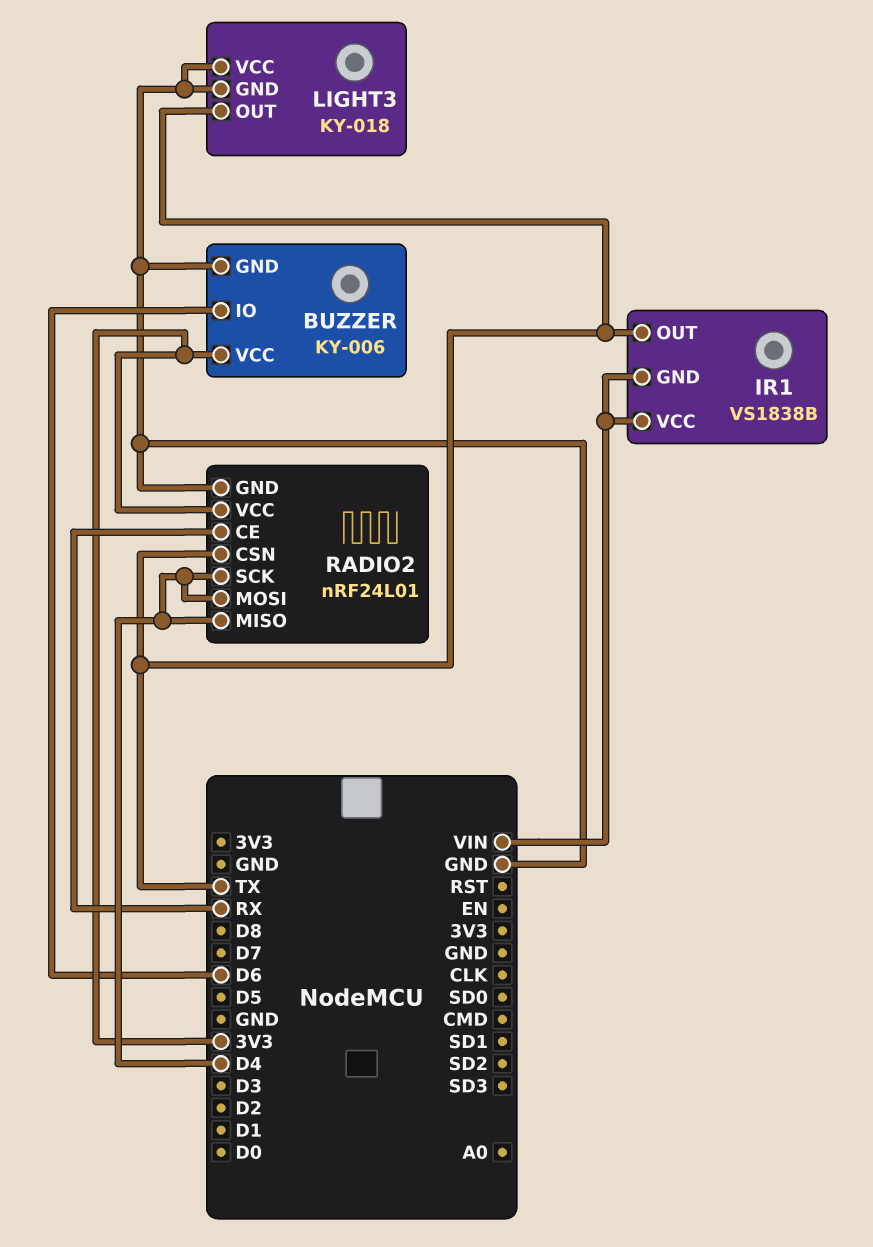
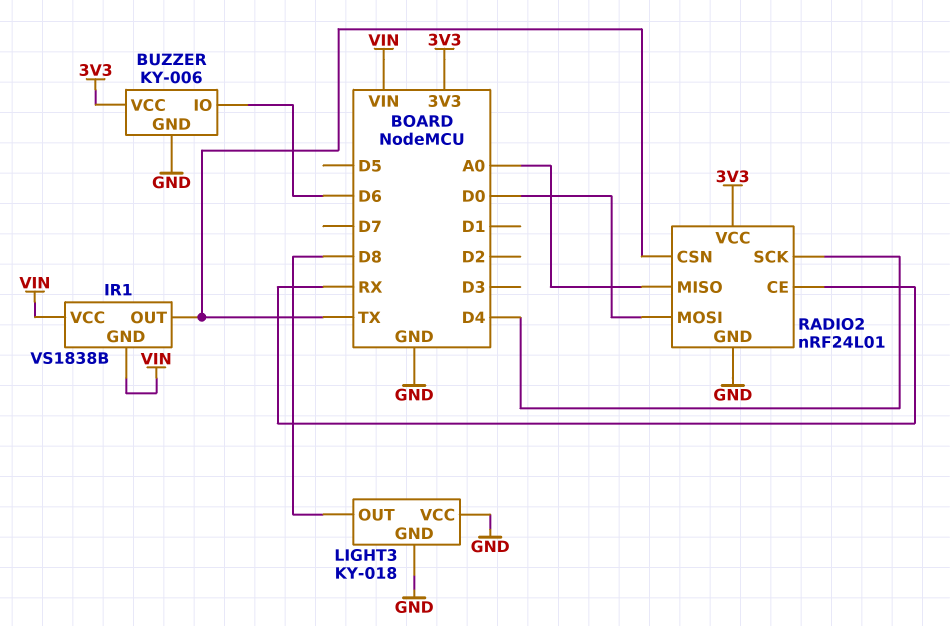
LIGHT3 pin OUT: TX -> D8
RADIO2 pin MISO: D4 -> A0
RADIO2 pin MOSI: D4 -> D0

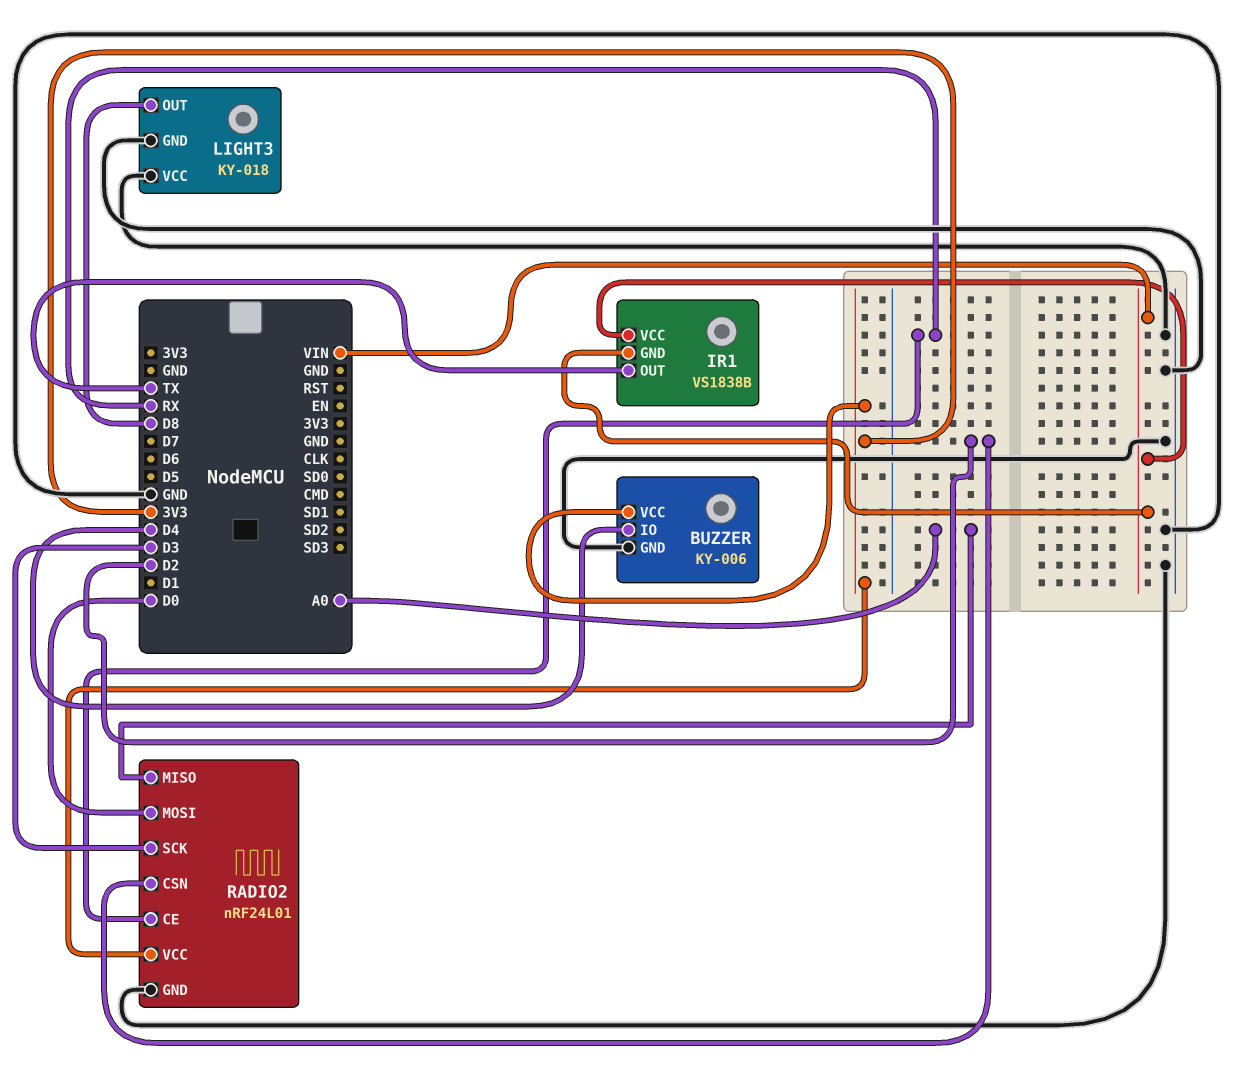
BUZZER pin IO: D6 -> D4
RADIO2 pin CSN: TX -> D2
RADIO2 pin SCK: D4 -> D3

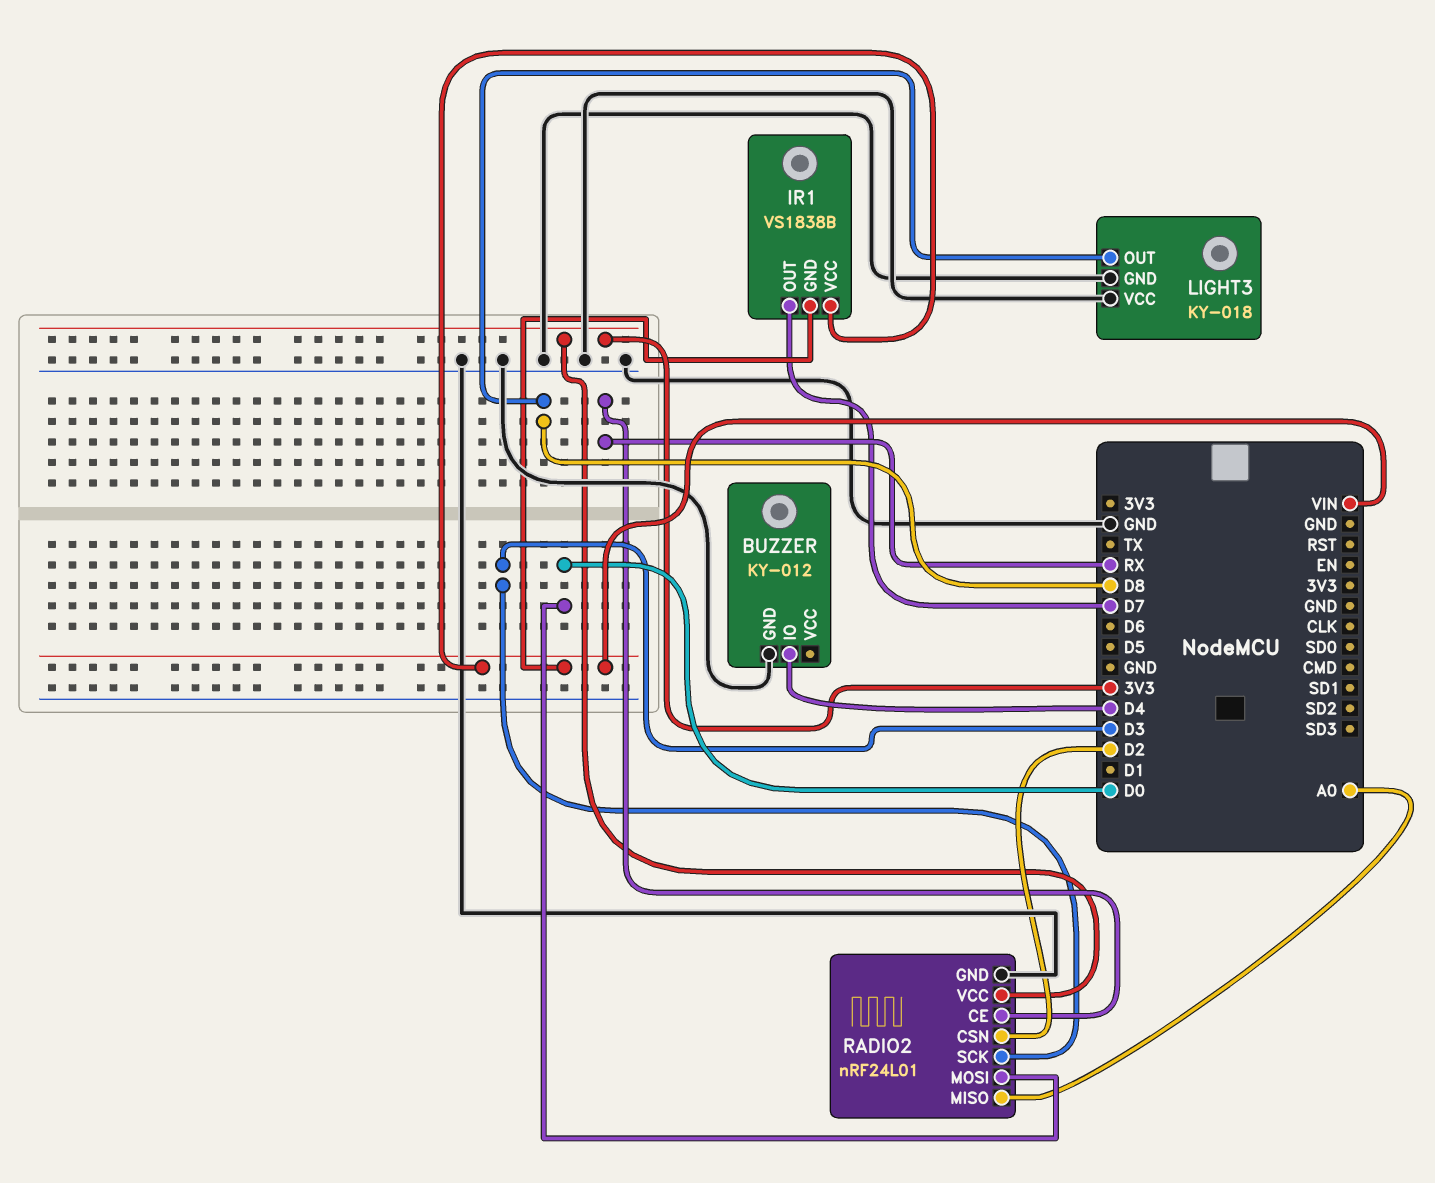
BUZZER: KY-006 -> KY-012
BUZZER pin VCC: 3V3 -> none
IR1 pin OUT: TX -> D7

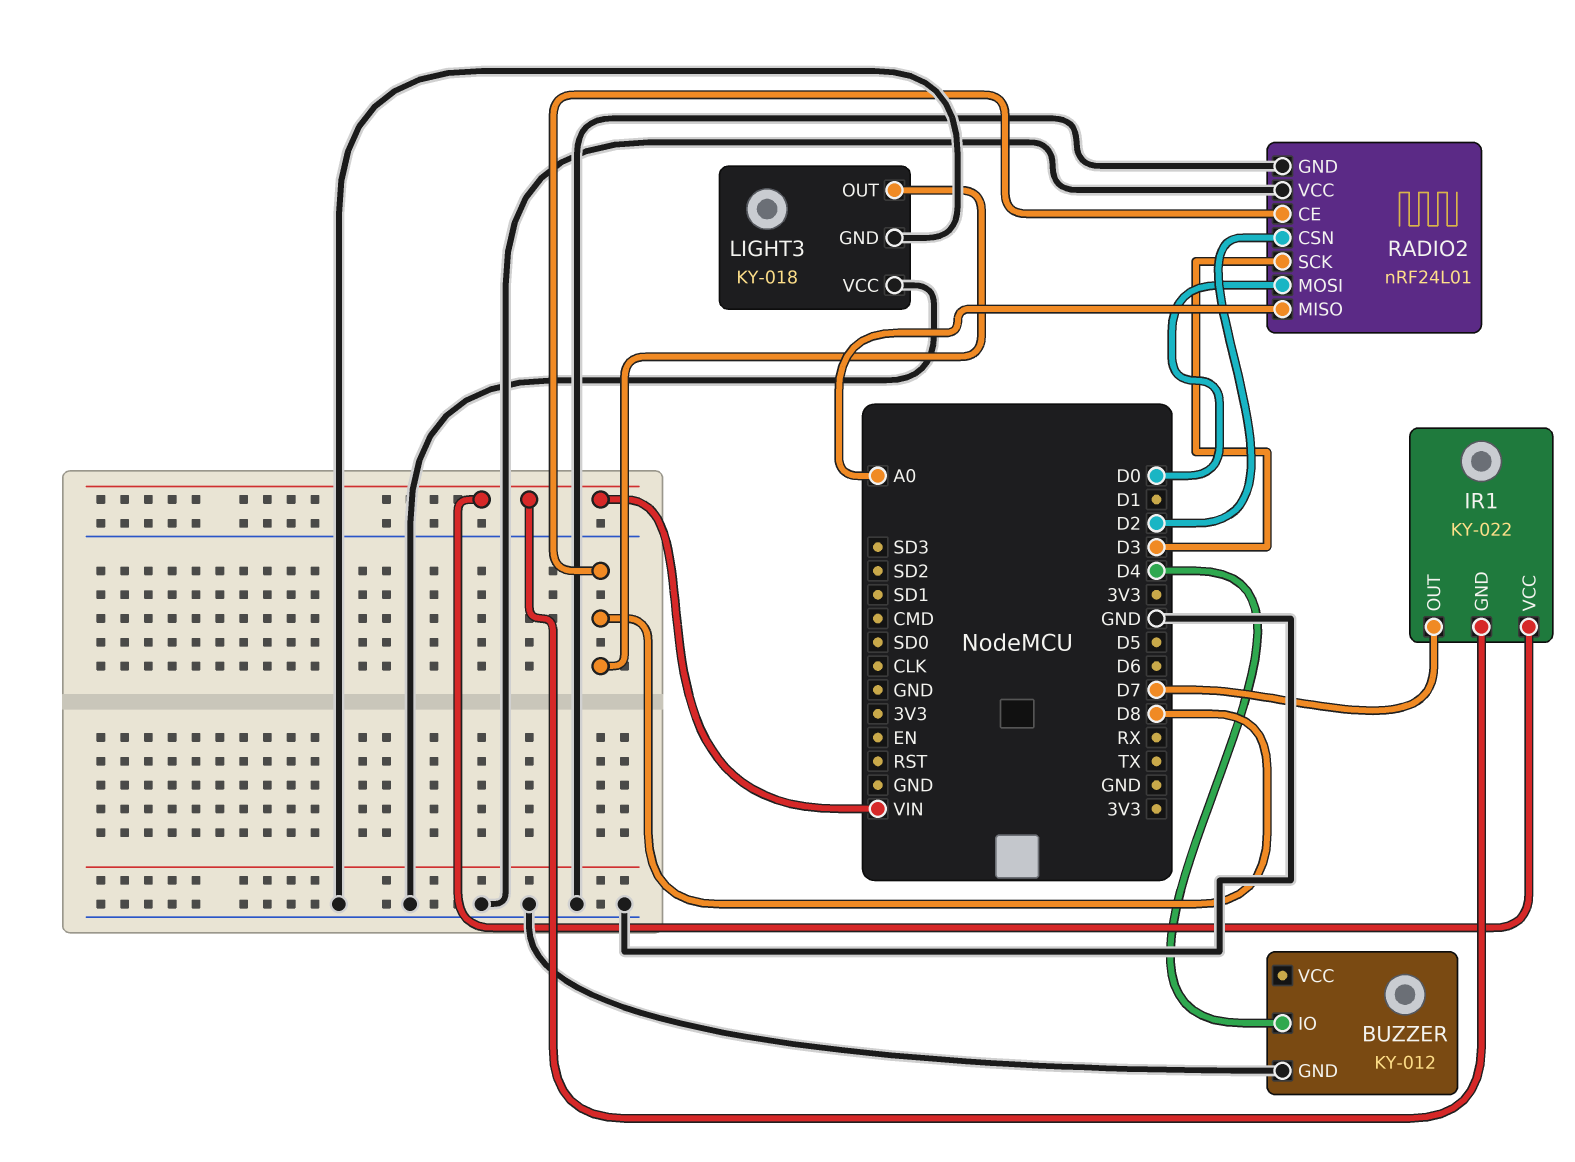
IR1: VS1838B -> KY-022
RADIO2 pin CE: RX -> D8
RADIO2 pin VCC: 3V3 -> GND

